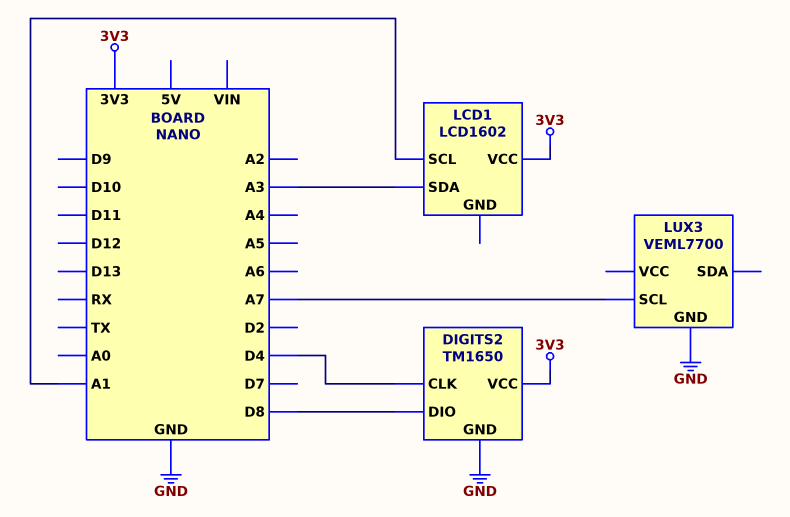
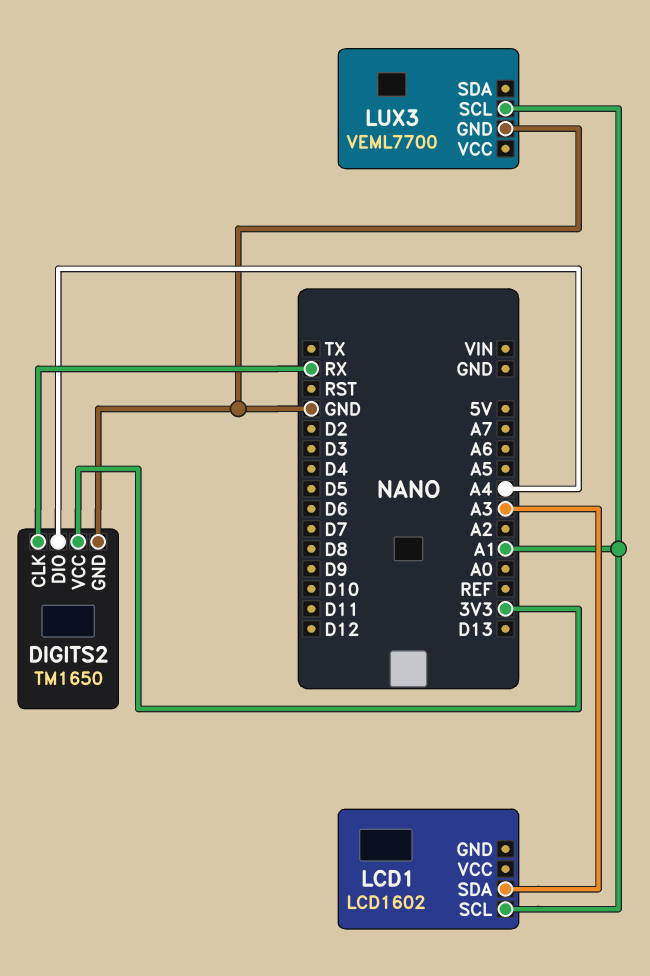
DIGITS2 pin CLK: D4 -> RX
DIGITS2 pin DIO: D8 -> A4
LCD1 pin VCC: 3V3 -> none
LUX3 pin SCL: A7 -> A1

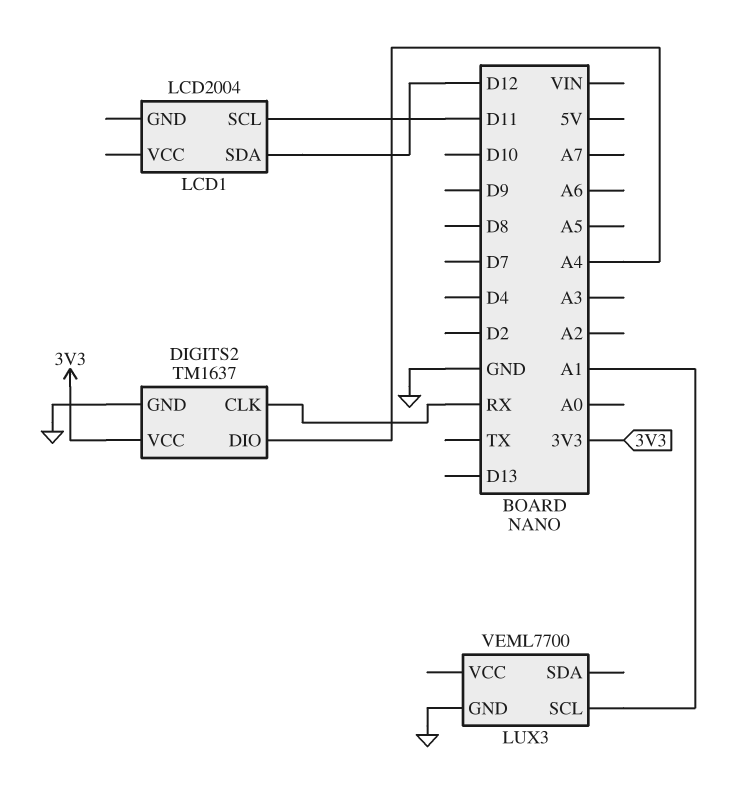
DIGITS2: TM1650 -> TM1637
LCD1: LCD1602 -> LCD2004
LCD1 pin SCL: A1 -> D11
LCD1 pin SDA: A3 -> D12

